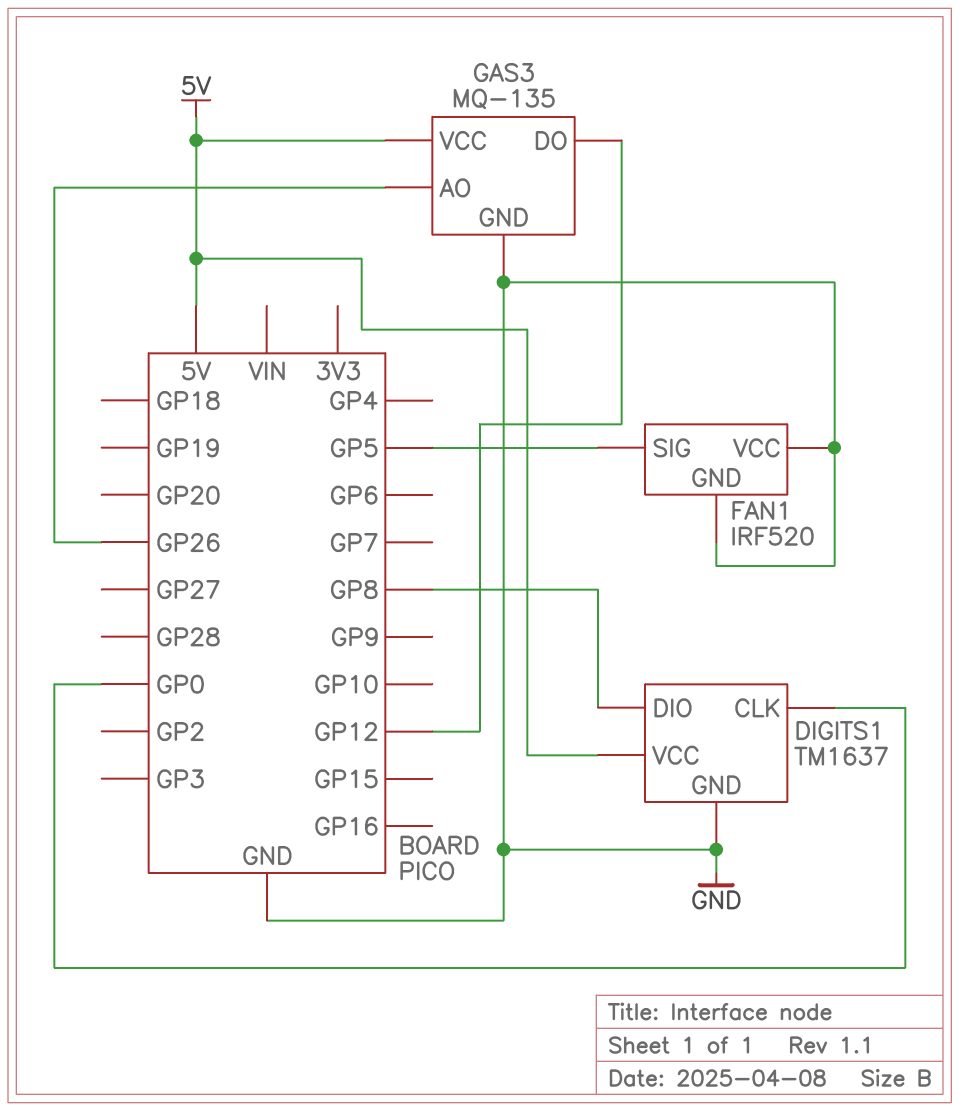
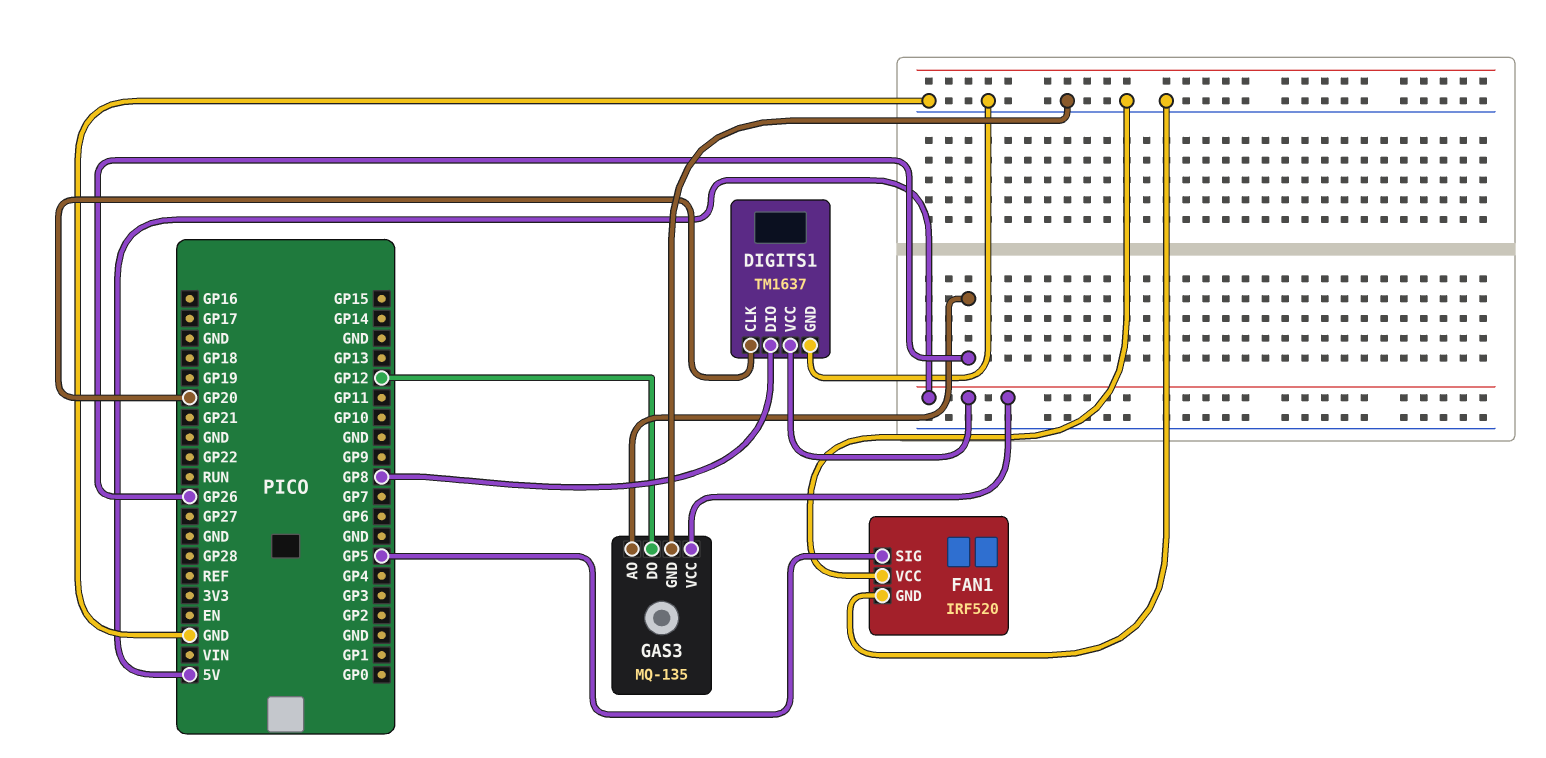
DIGITS1 pin CLK: GP0 -> GP20

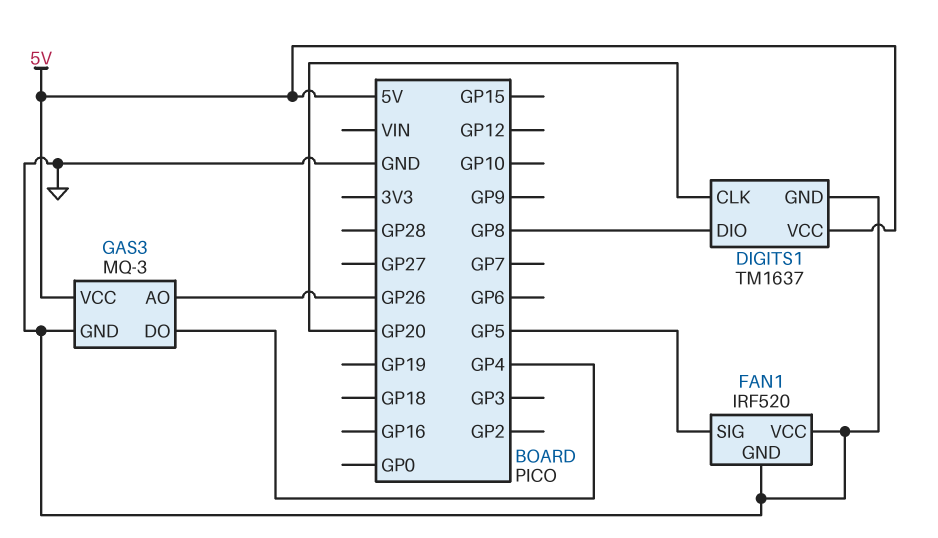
GAS3: MQ-135 -> MQ-3
GAS3 pin DO: GP12 -> GP4

